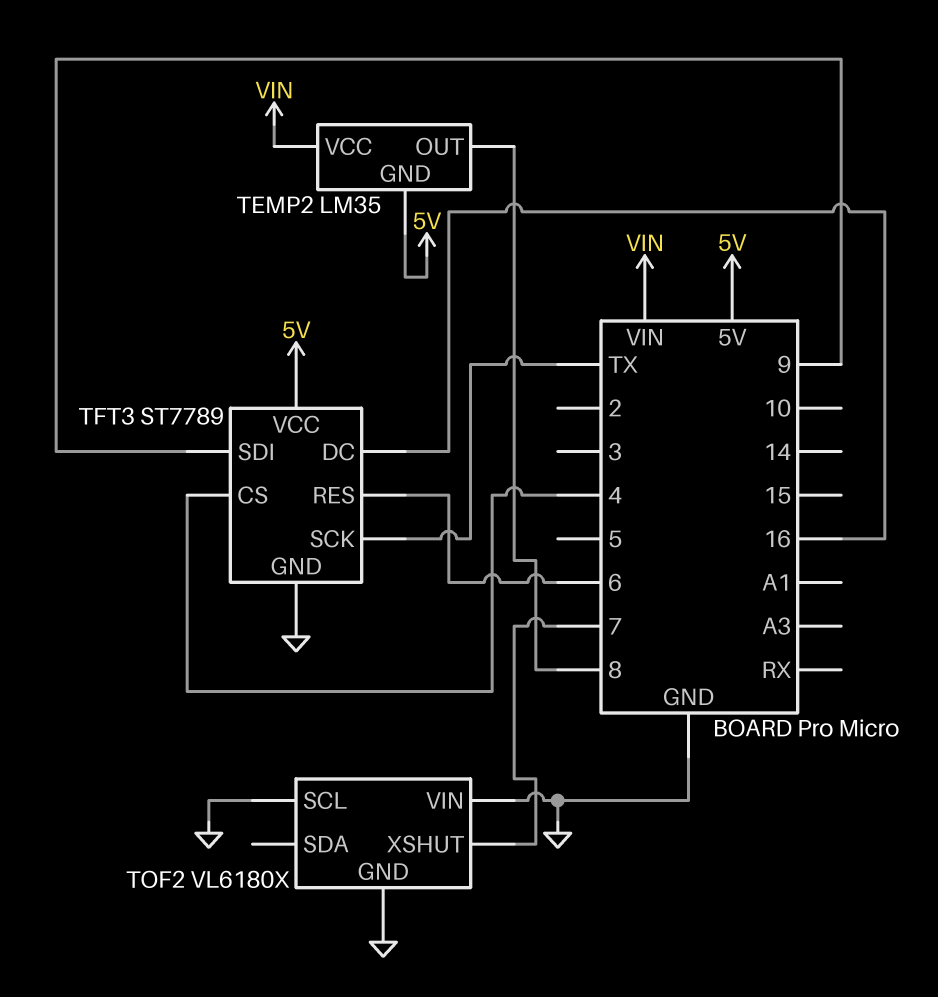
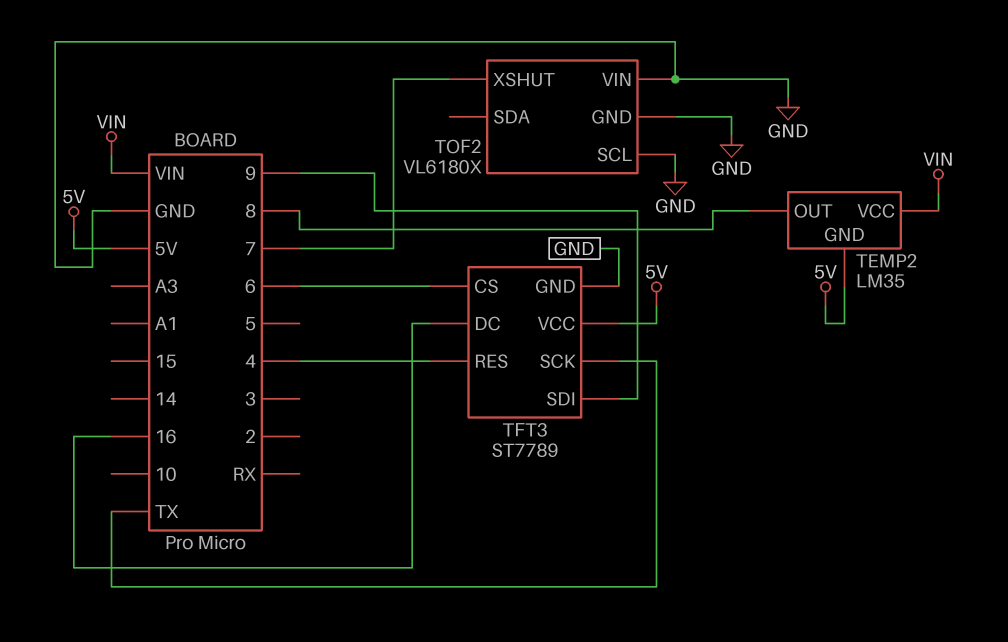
TFT3 pin CS: 4 -> 6
TFT3 pin RES: 6 -> 4

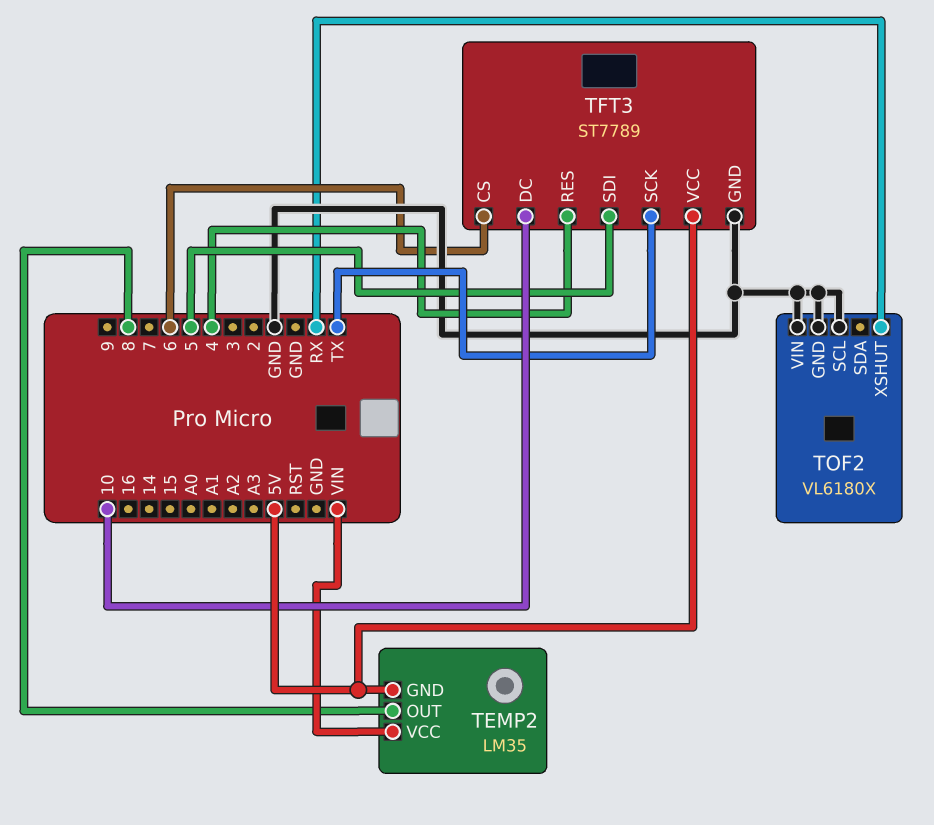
TFT3 pin DC: 16 -> 10
TFT3 pin SDI: 9 -> 5
TOF2 pin XSHUT: 7 -> RX

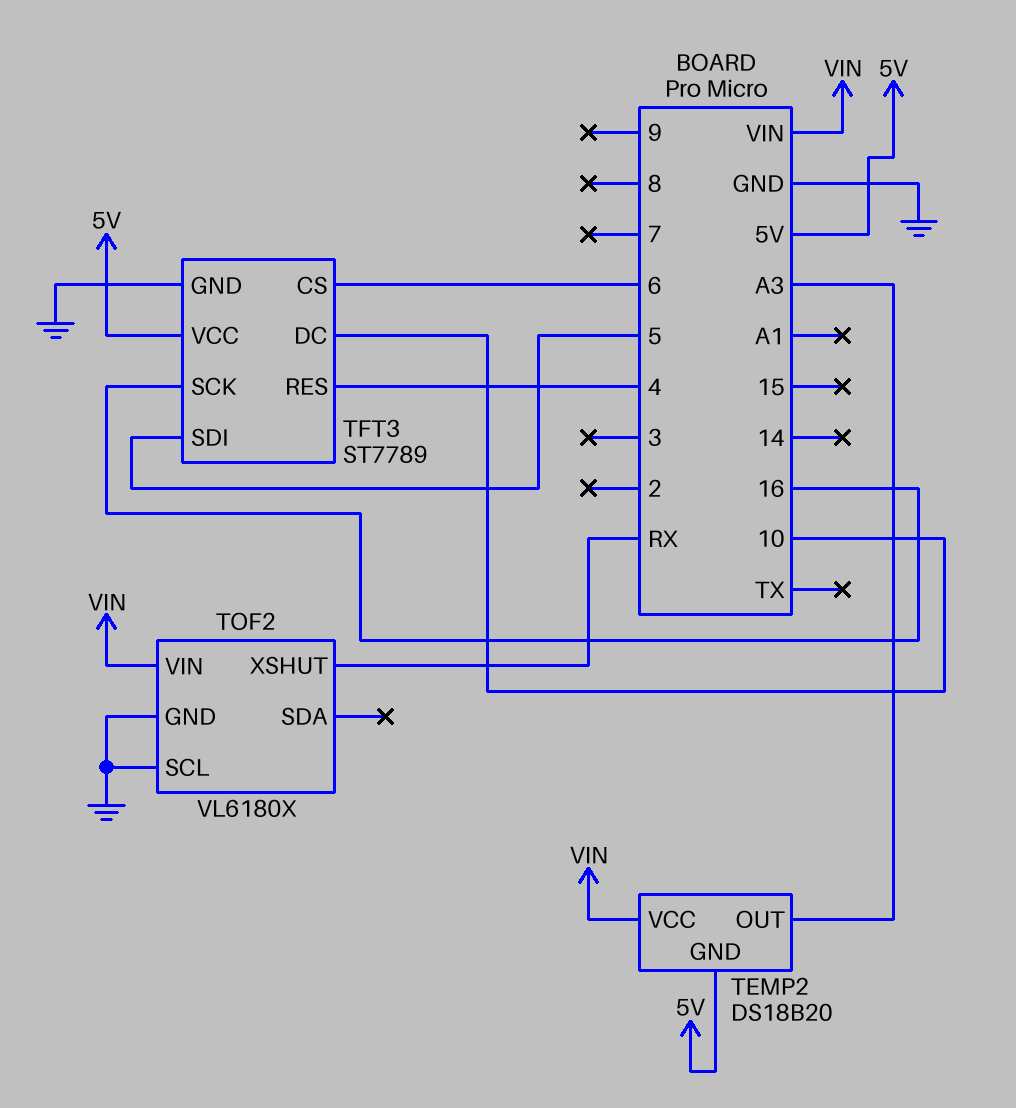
TEMP2: LM35 -> DS18B20
TEMP2 pin OUT: 8 -> A3
TFT3 pin SCK: TX -> 16
TOF2 pin VIN: GND -> VIN

